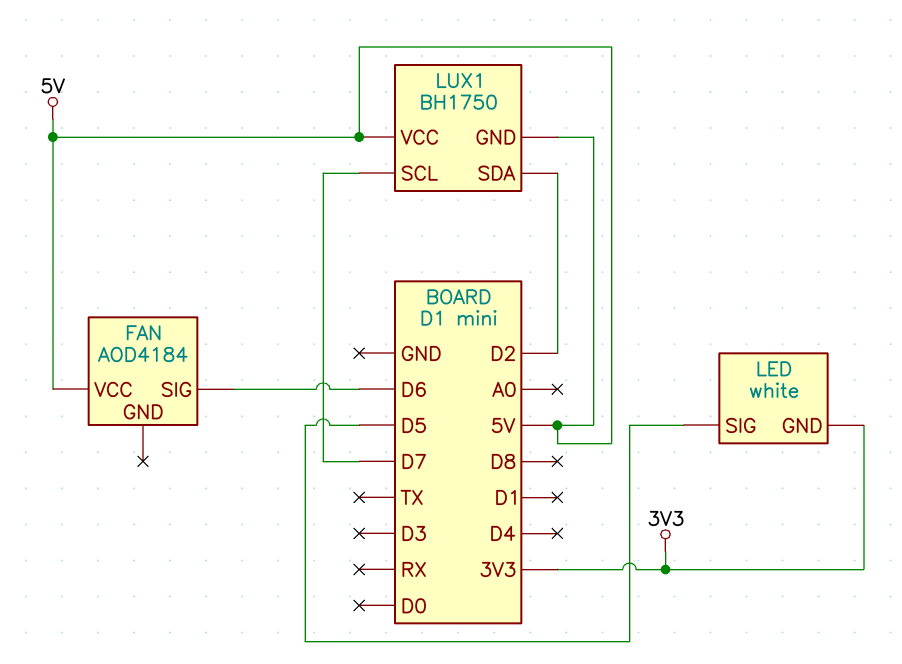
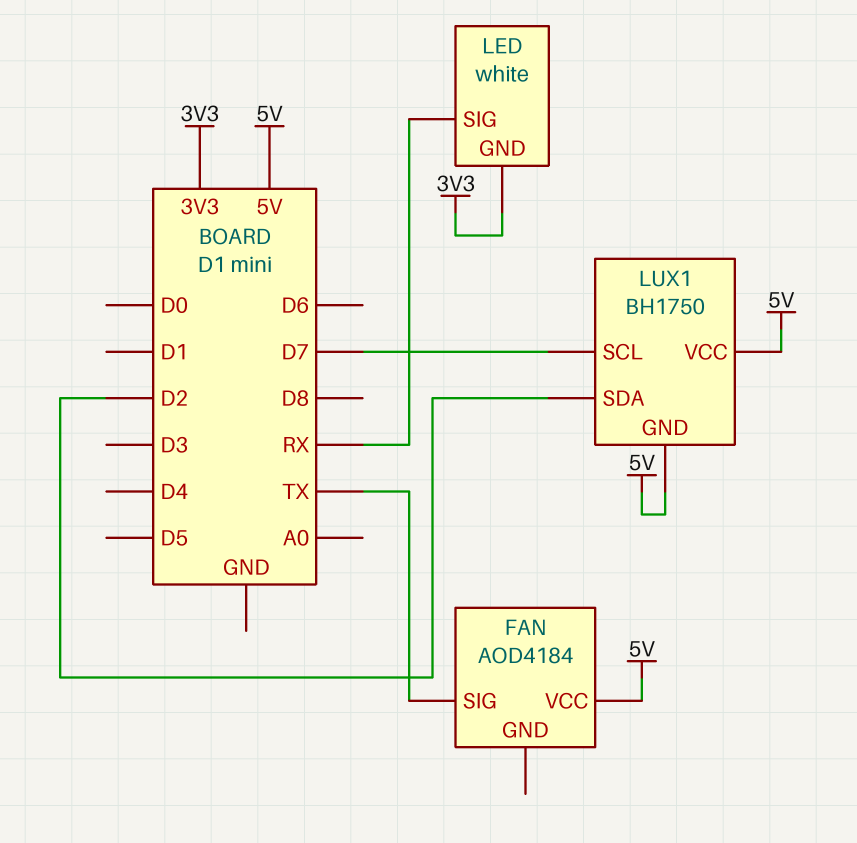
FAN pin SIG: D6 -> TX
LED pin SIG: D5 -> RX

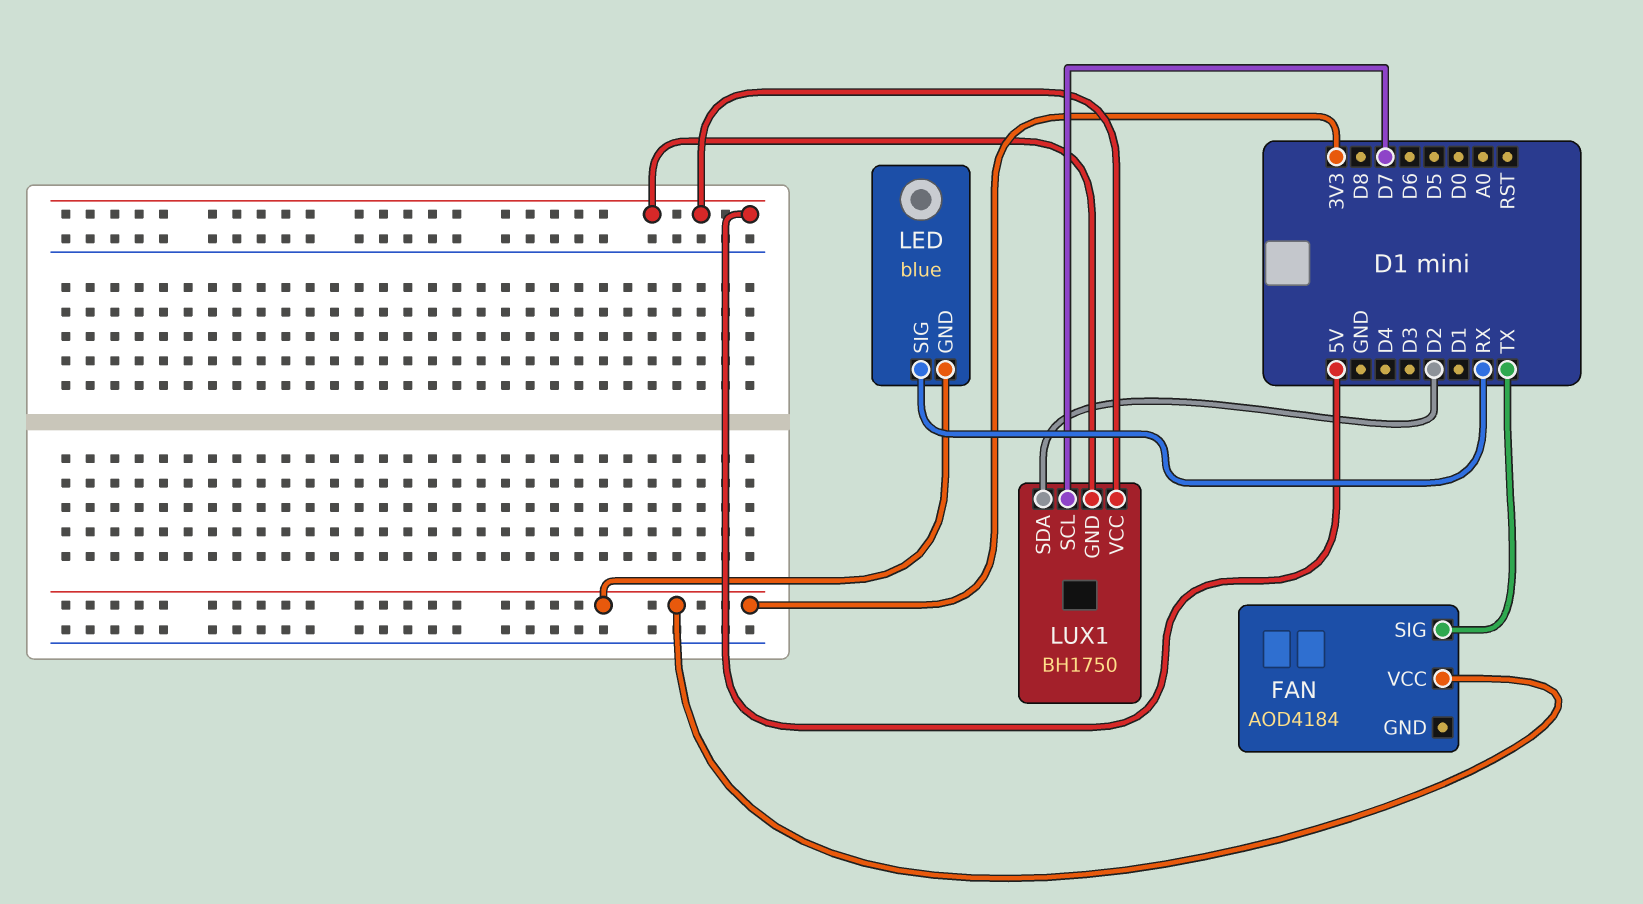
FAN pin VCC: 5V -> 3V3
LED: white -> blue

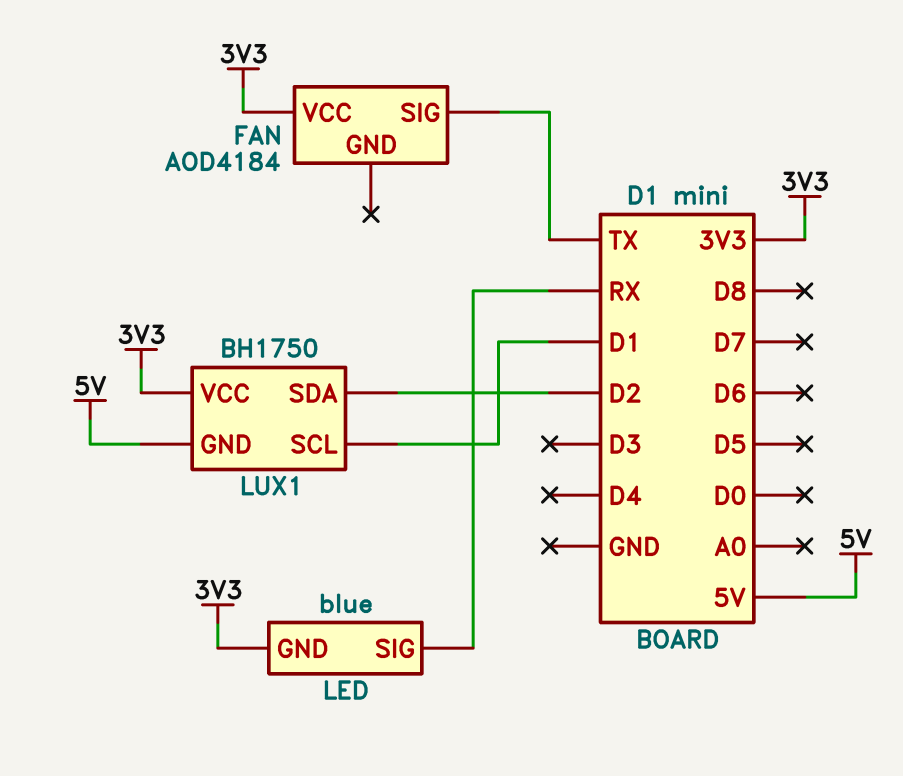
LUX1 pin SCL: D7 -> D1
LUX1 pin VCC: 5V -> 3V3

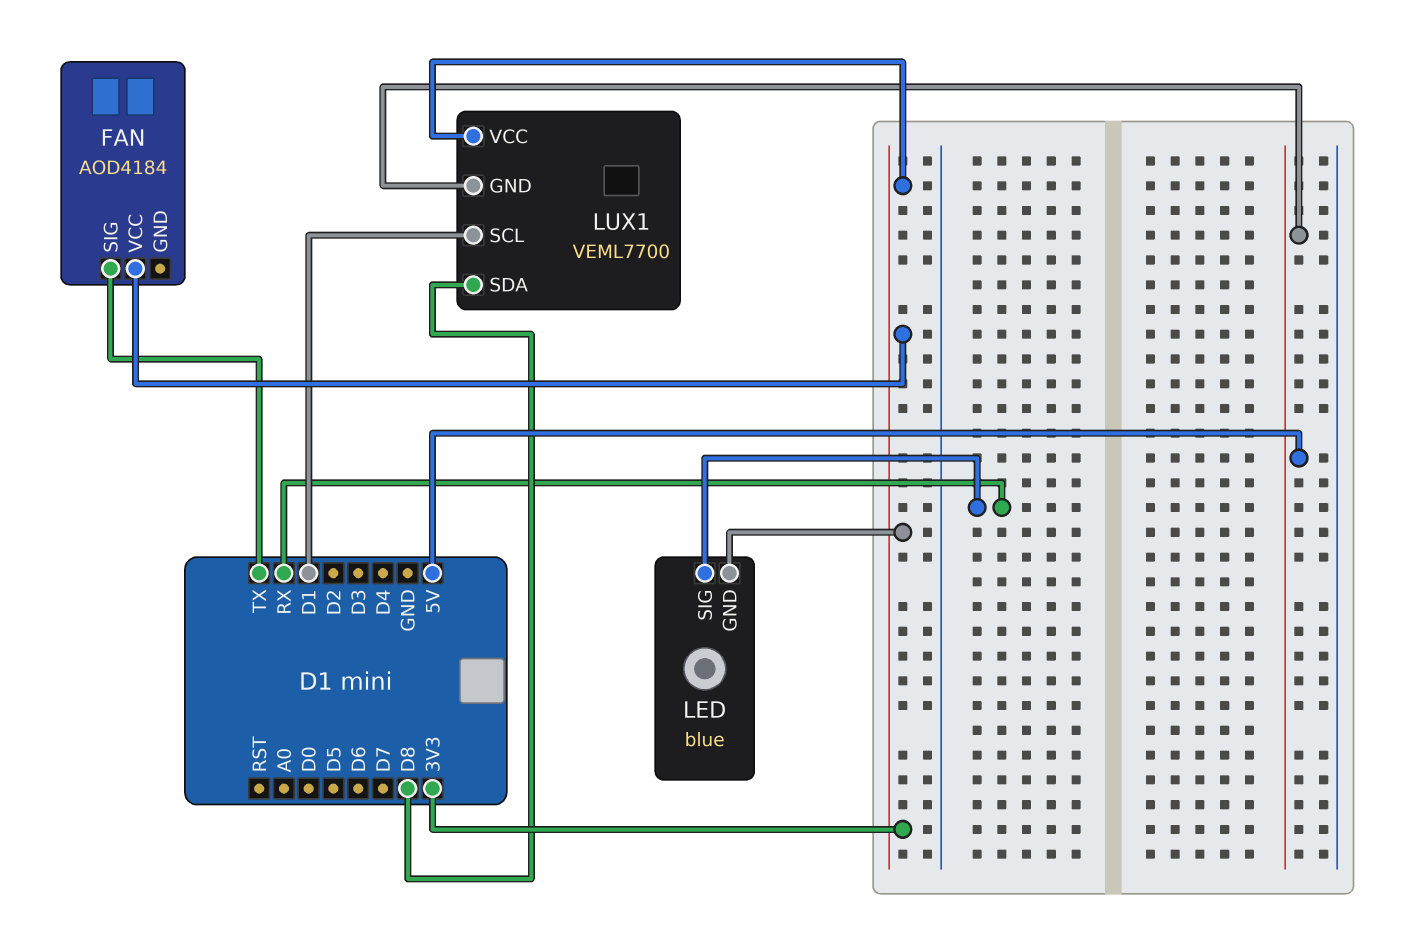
LUX1: BH1750 -> VEML7700
LUX1 pin SDA: D2 -> D8

